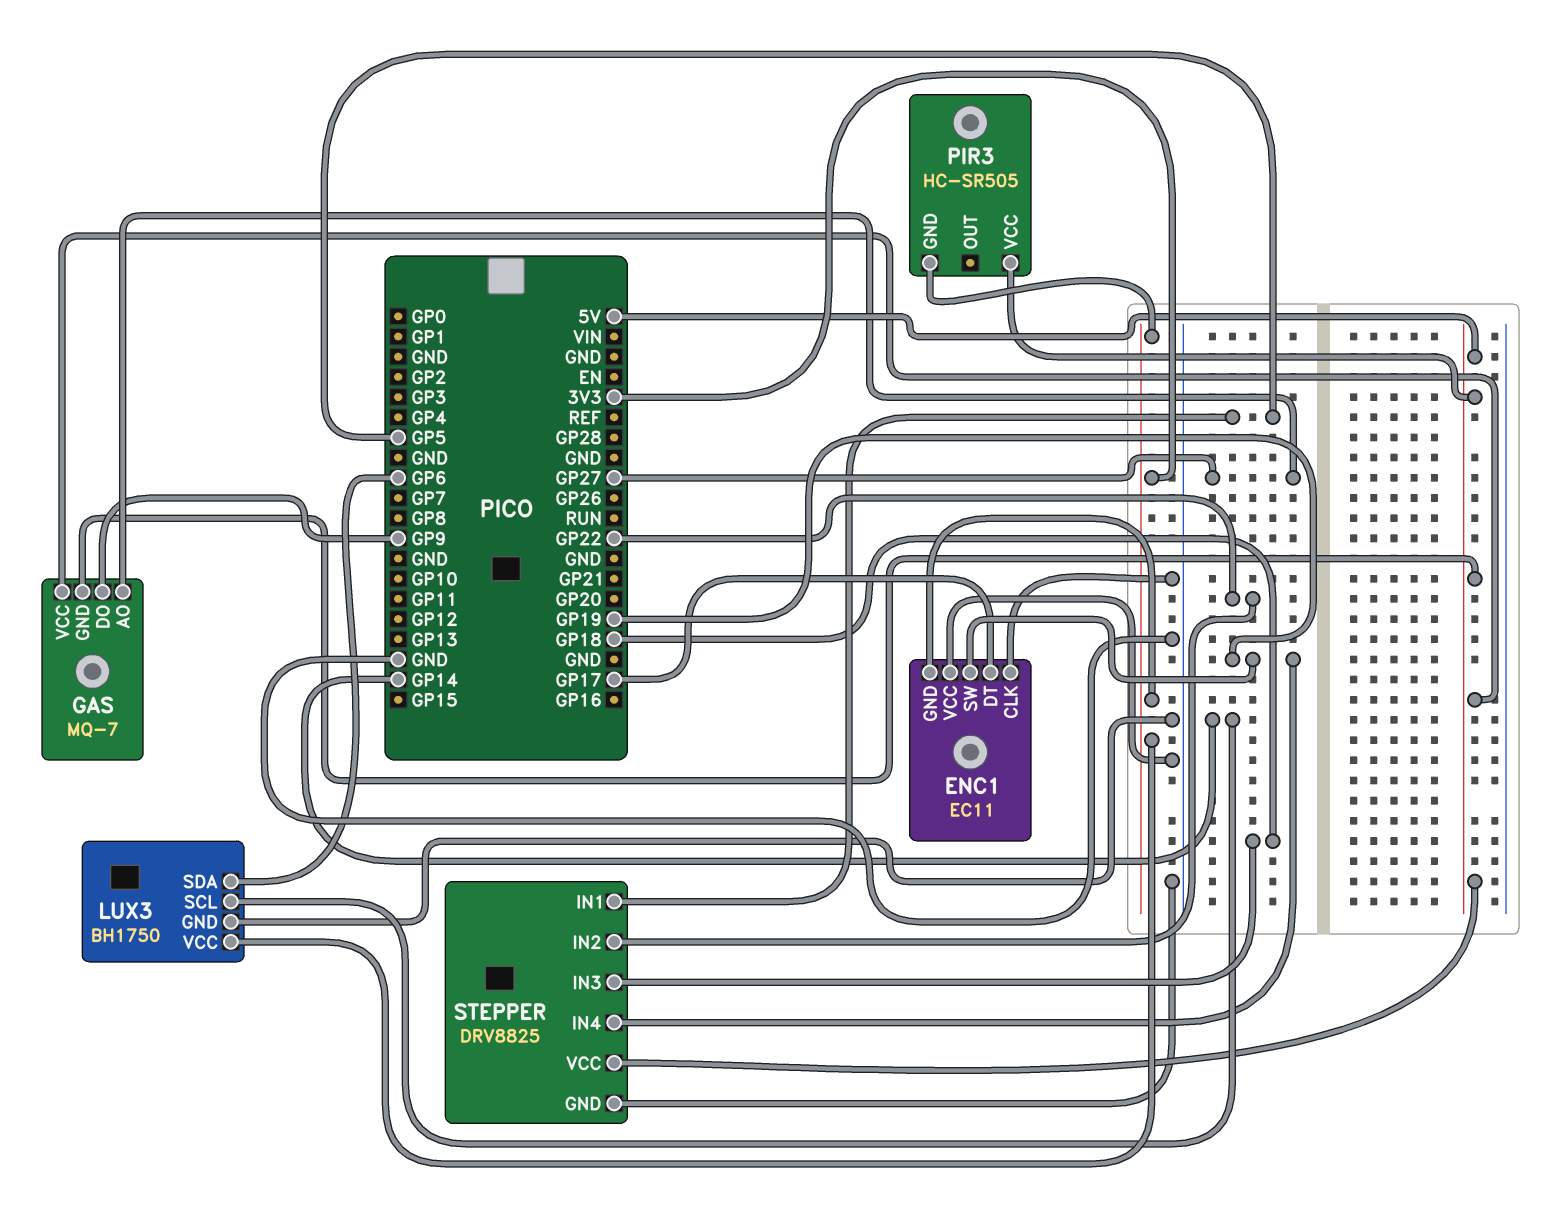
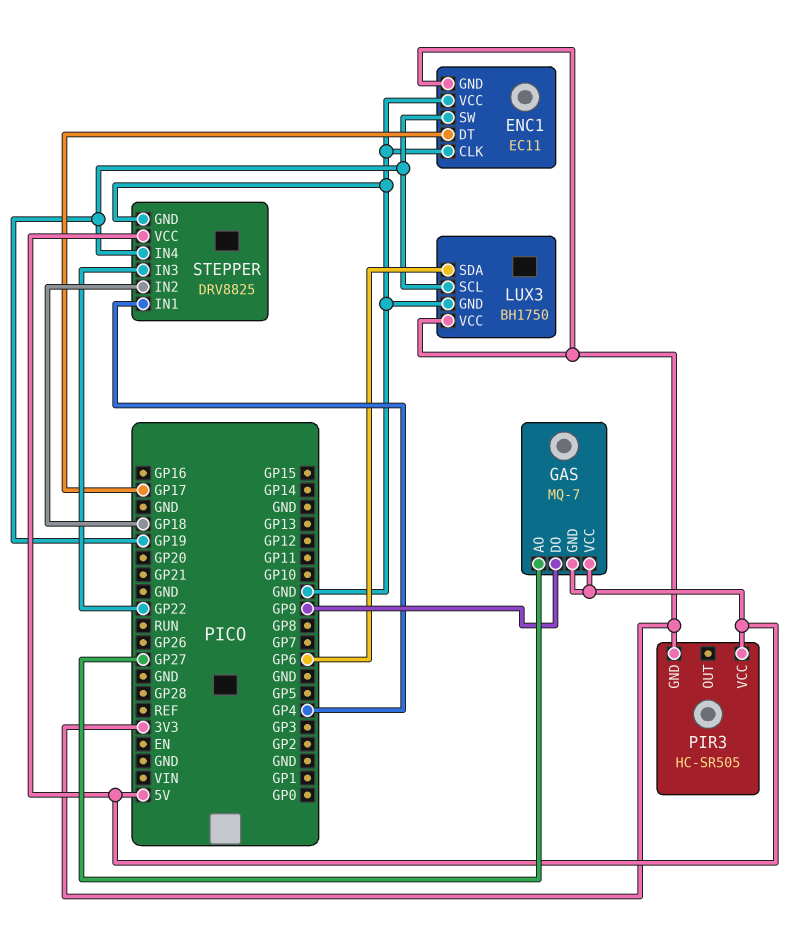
LUX3 pin SCL: GP14 -> GP19
STEPPER pin IN1: GP5 -> GP4
STEPPER pin IN2: GP22 -> GP18
STEPPER pin IN3: GP18 -> GP22

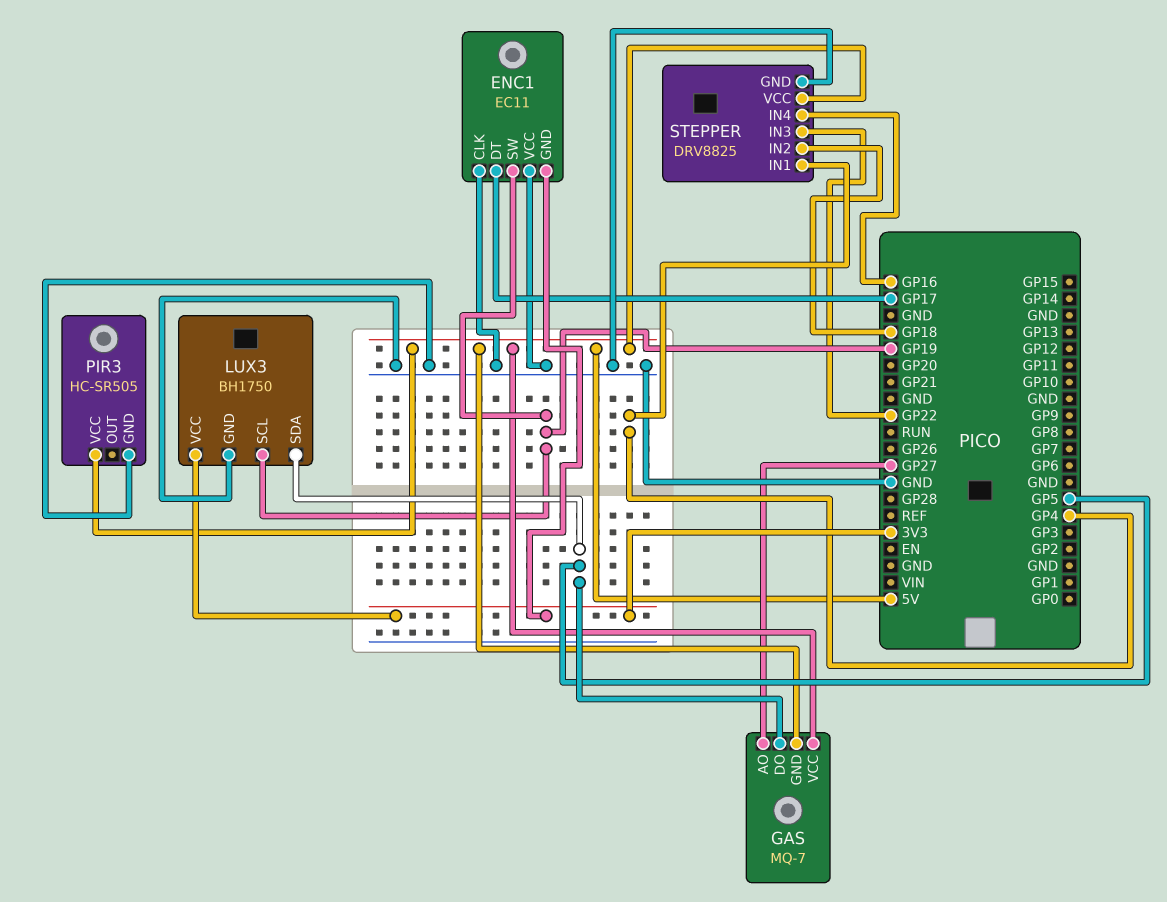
GAS pin DO: GP9 -> GP5
LUX3 pin SDA: GP6 -> GP5
PIR3 pin GND: 3V3 -> GND
STEPPER pin IN4: GP19 -> GP16

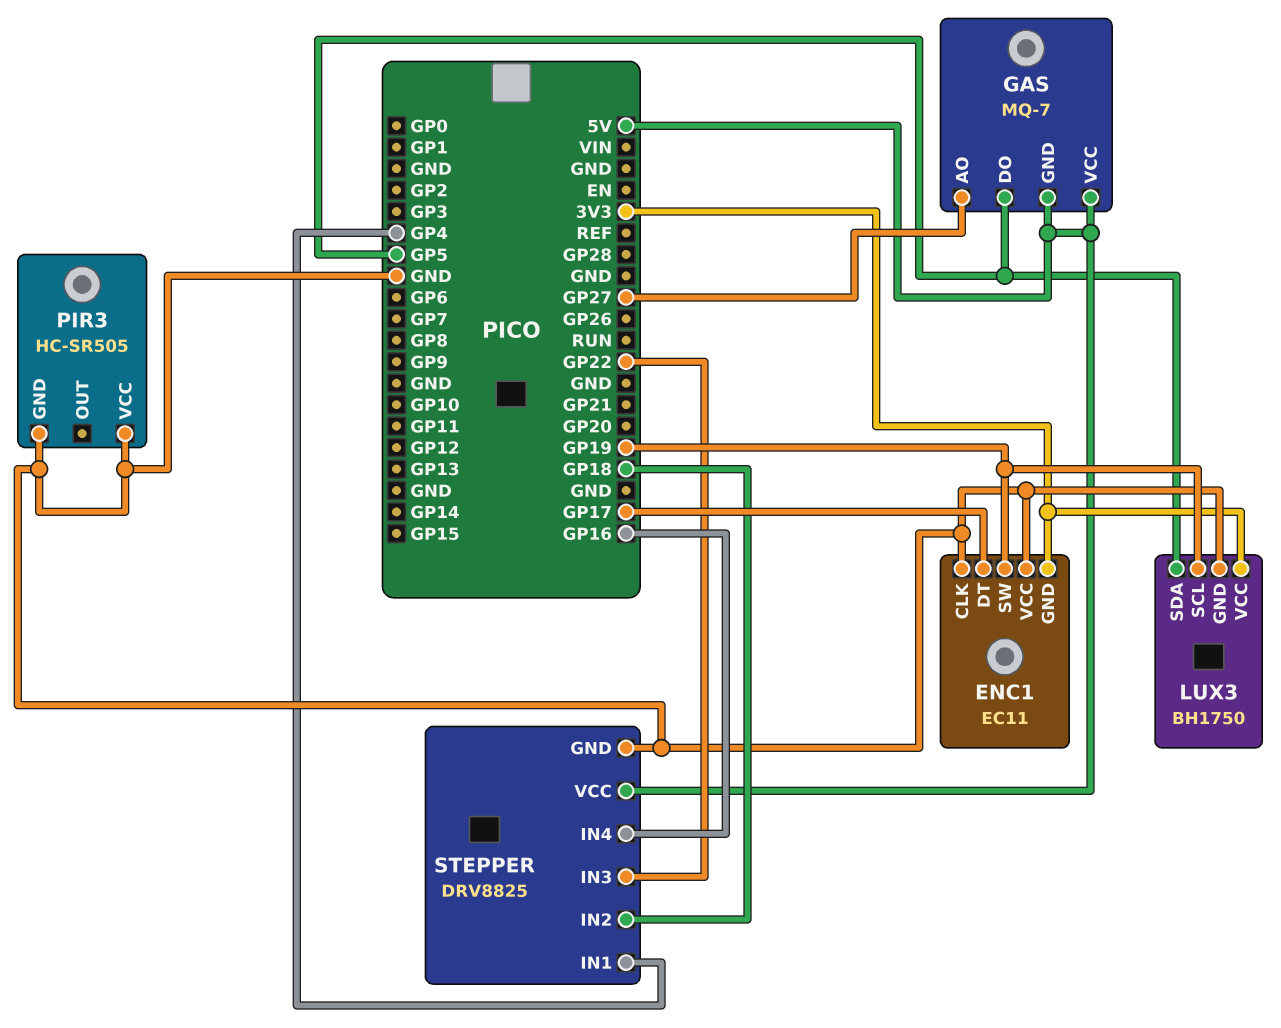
PIR3 pin VCC: 5V -> GND

